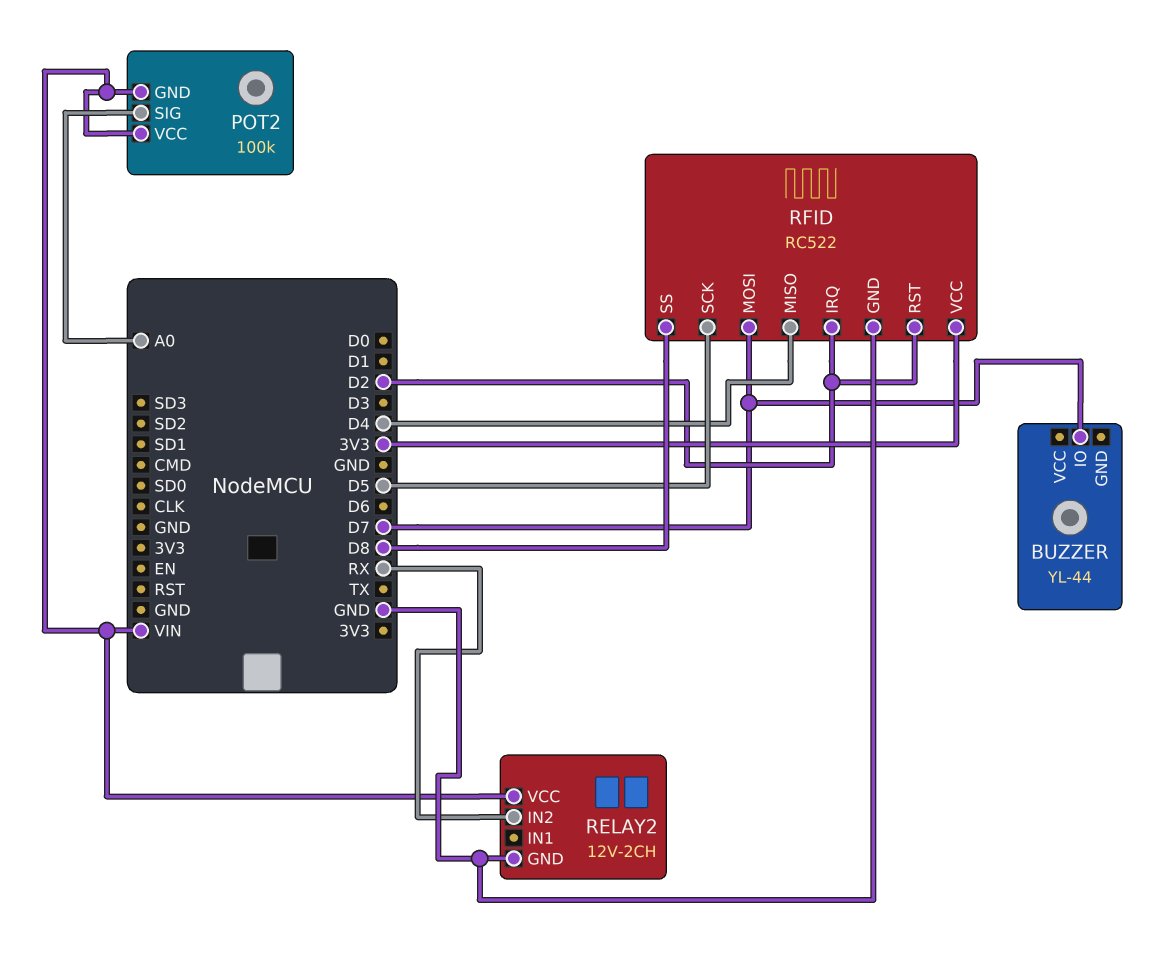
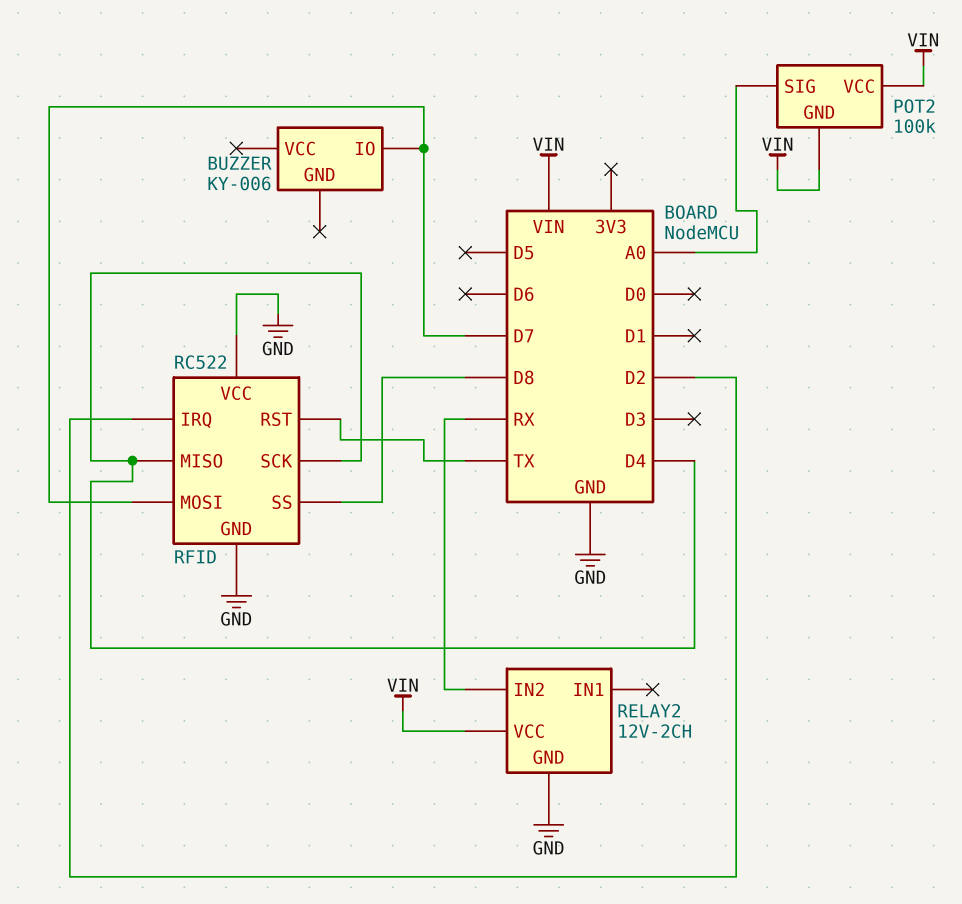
BUZZER: YL-44 -> KY-006
RFID pin RST: D2 -> TX
RFID pin SCK: D5 -> D4
RFID pin VCC: 3V3 -> GND

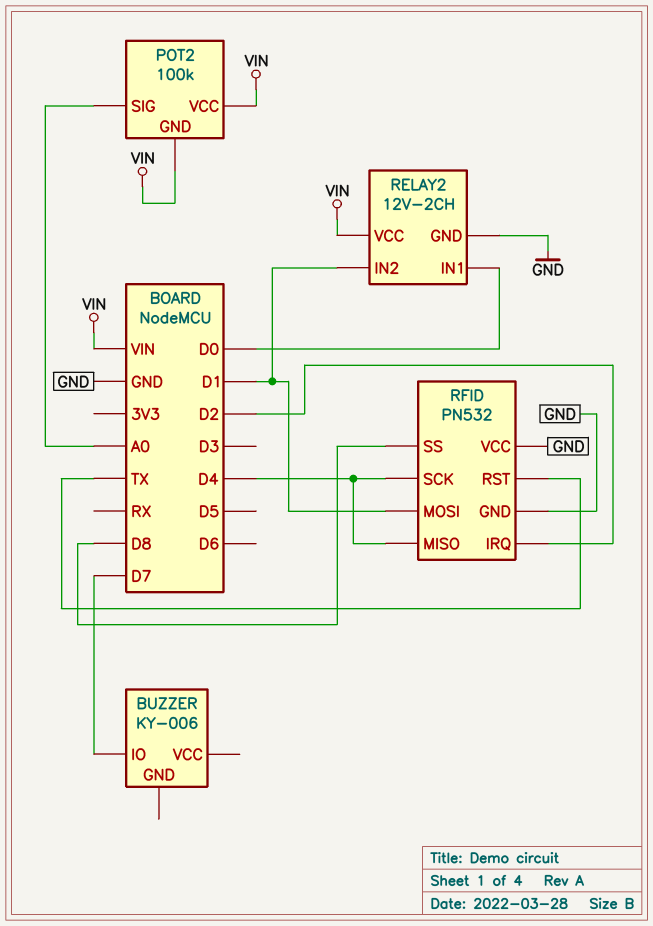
RELAY2 pin IN1: none -> D0
RELAY2 pin IN2: RX -> D1
RFID: RC522 -> PN532
RFID pin MOSI: D7 -> D1

